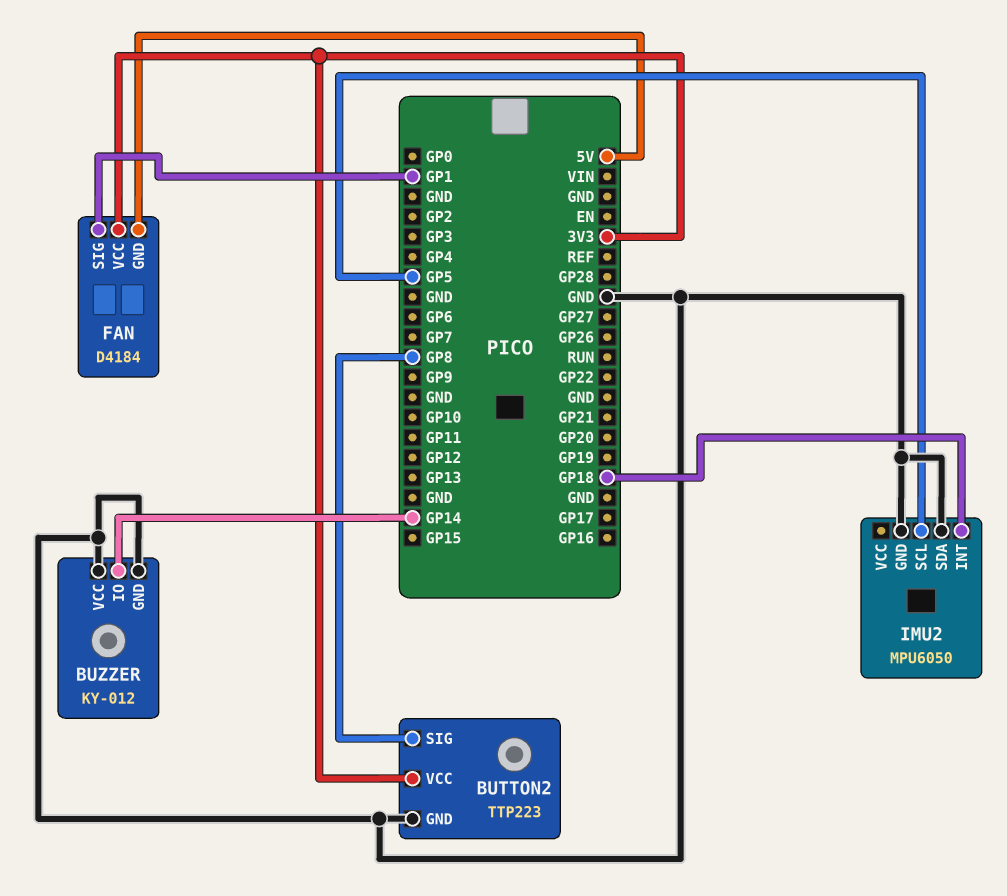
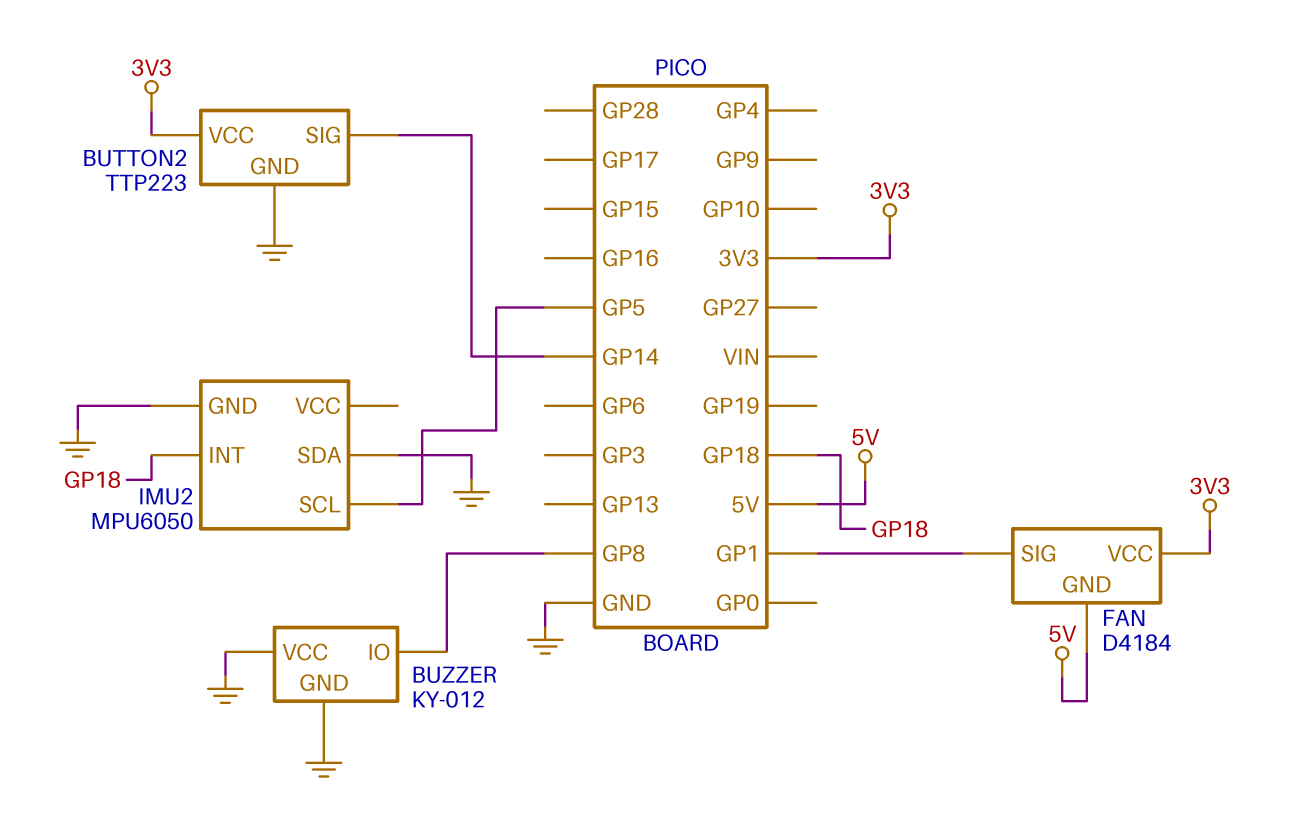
BUTTON2 pin SIG: GP8 -> GP14
BUZZER pin IO: GP14 -> GP8

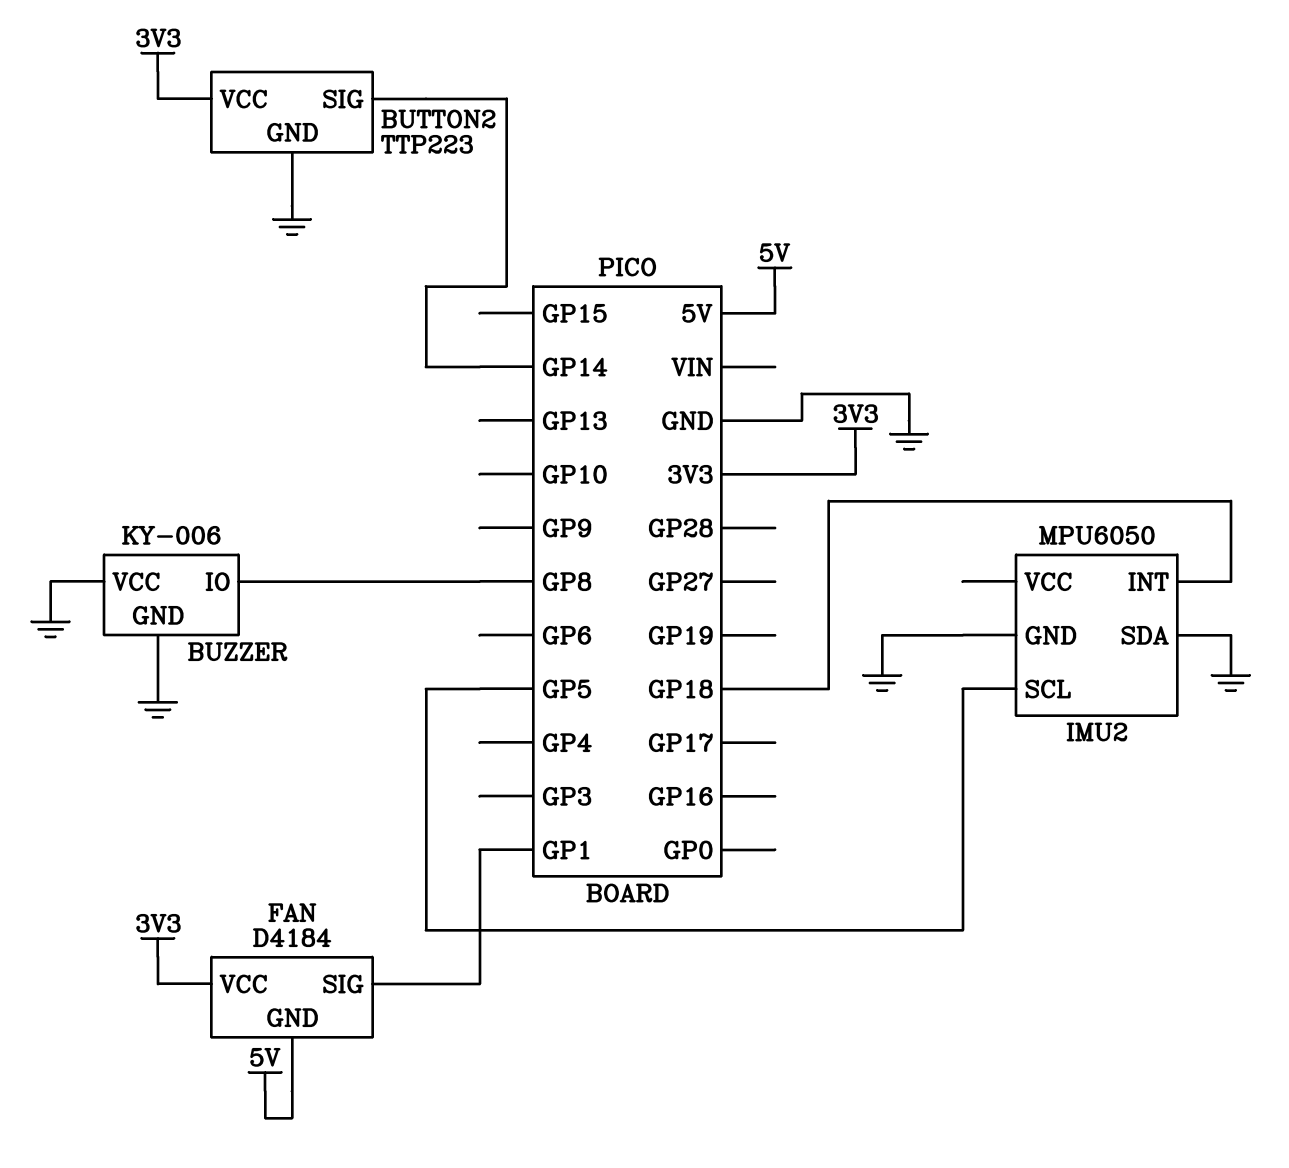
BUZZER: KY-012 -> KY-006

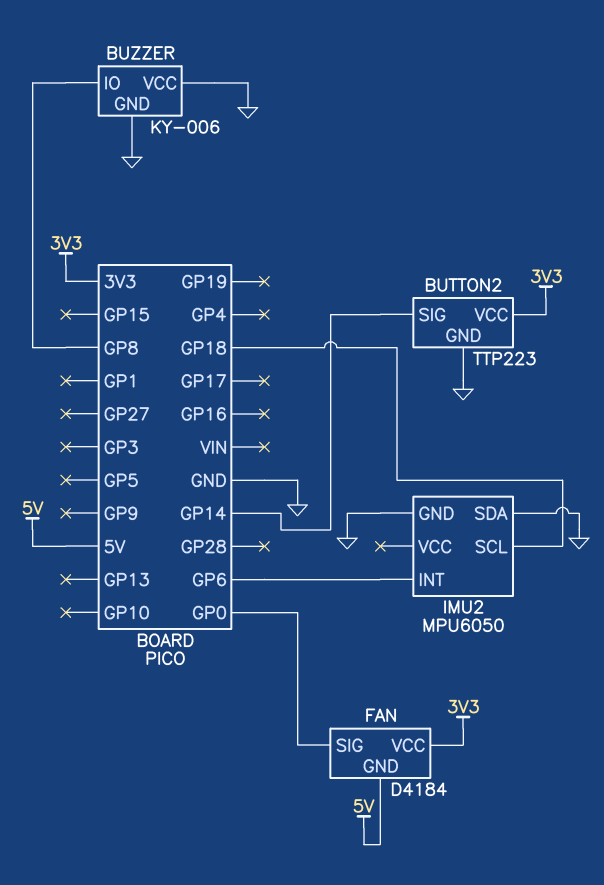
FAN pin SIG: GP1 -> GP0
IMU2 pin INT: GP18 -> GP6
IMU2 pin SCL: GP5 -> GP18

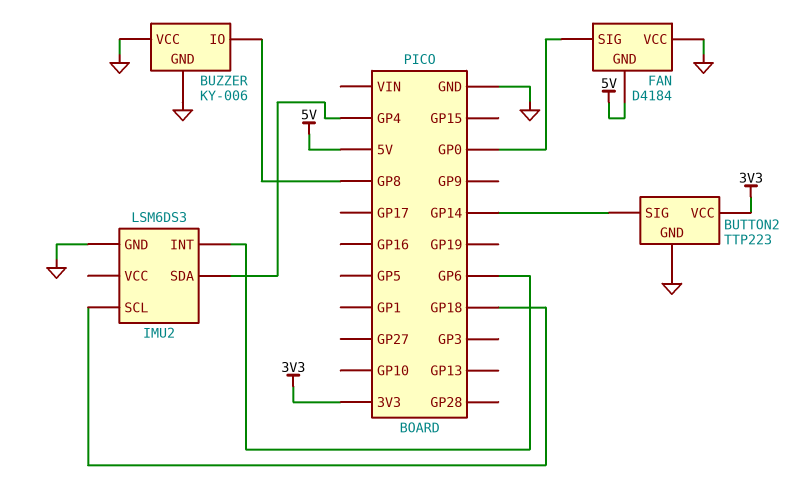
FAN pin VCC: 3V3 -> GND
IMU2: MPU6050 -> LSM6DS3
IMU2 pin SDA: GND -> GP4

